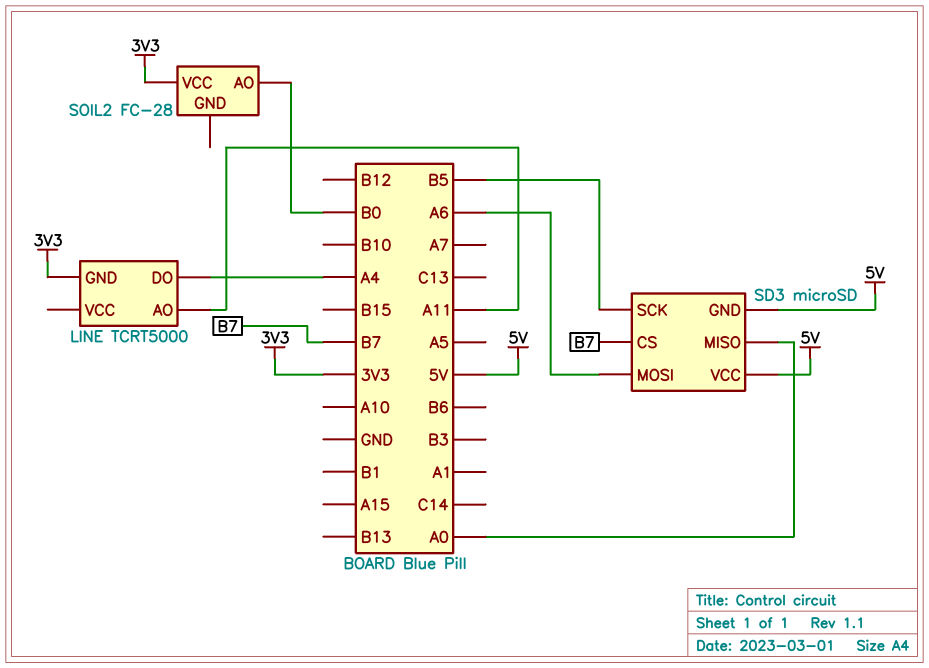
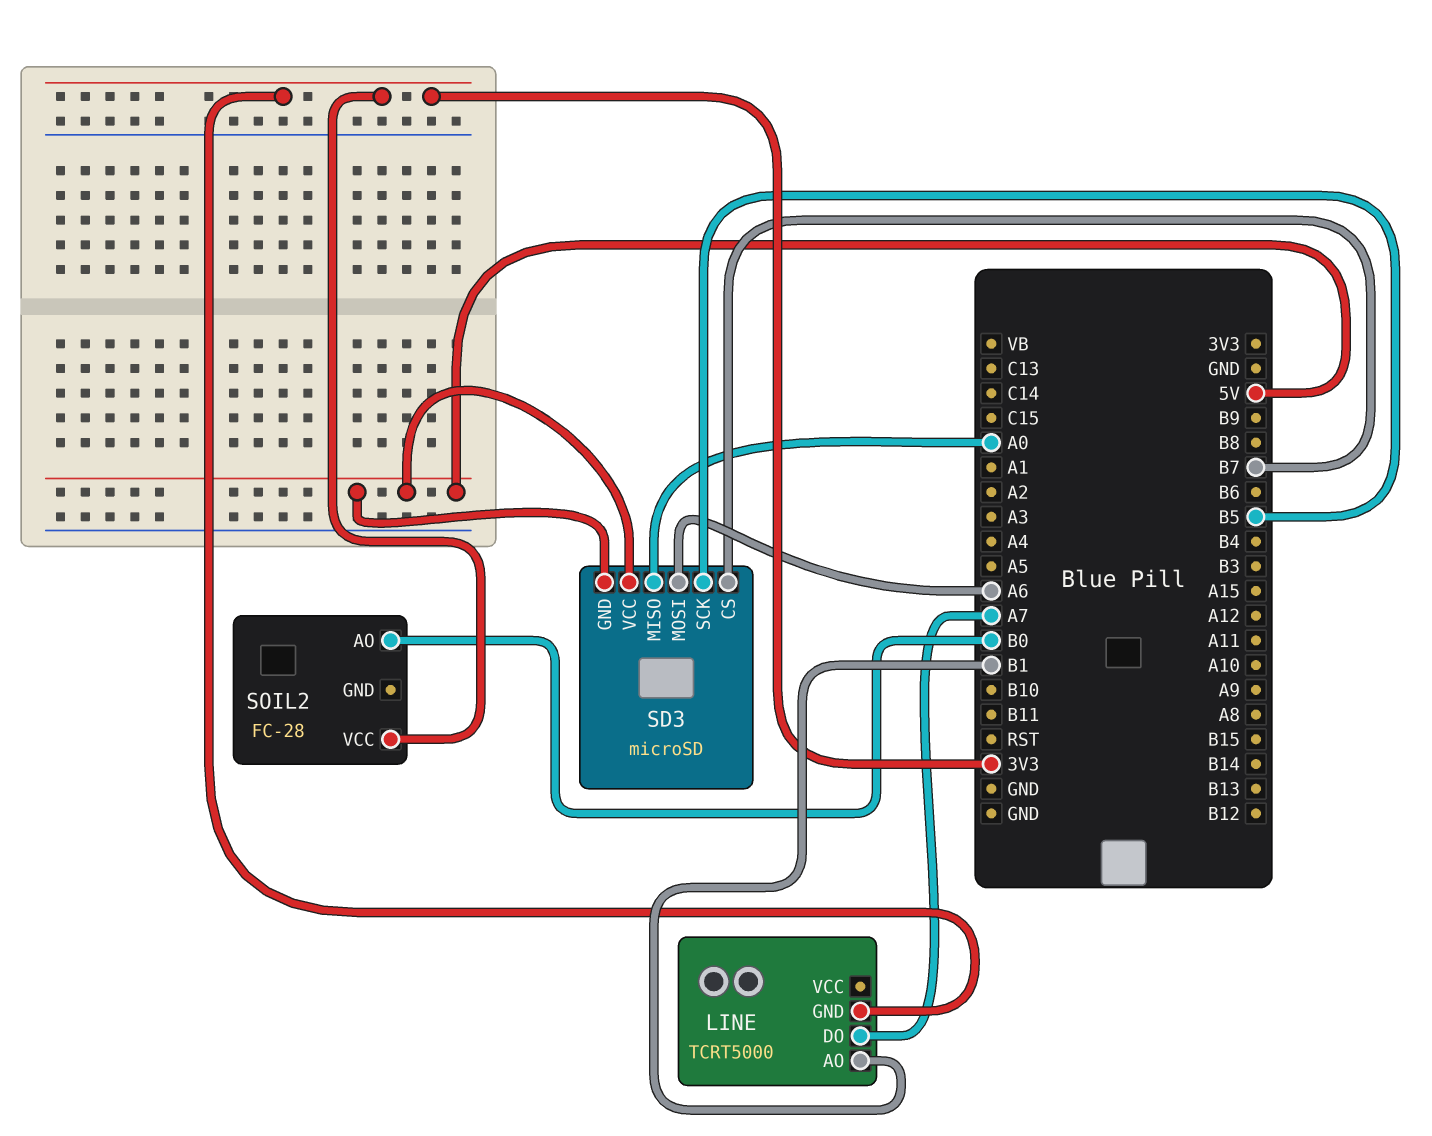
LINE pin AO: A11 -> B1
LINE pin DO: A4 -> A7

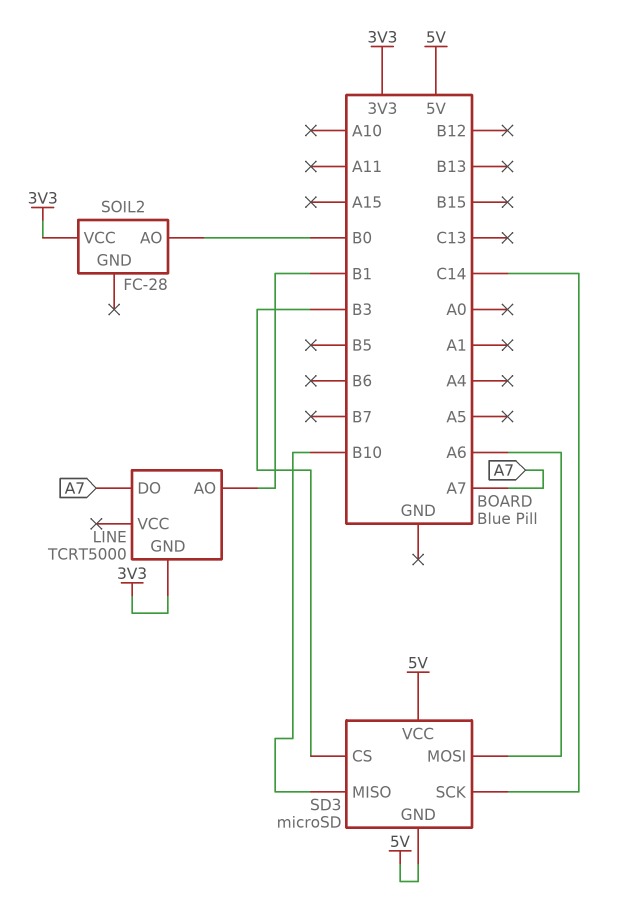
SD3 pin CS: B7 -> B3
SD3 pin MISO: A0 -> B10
SD3 pin SCK: B5 -> C14

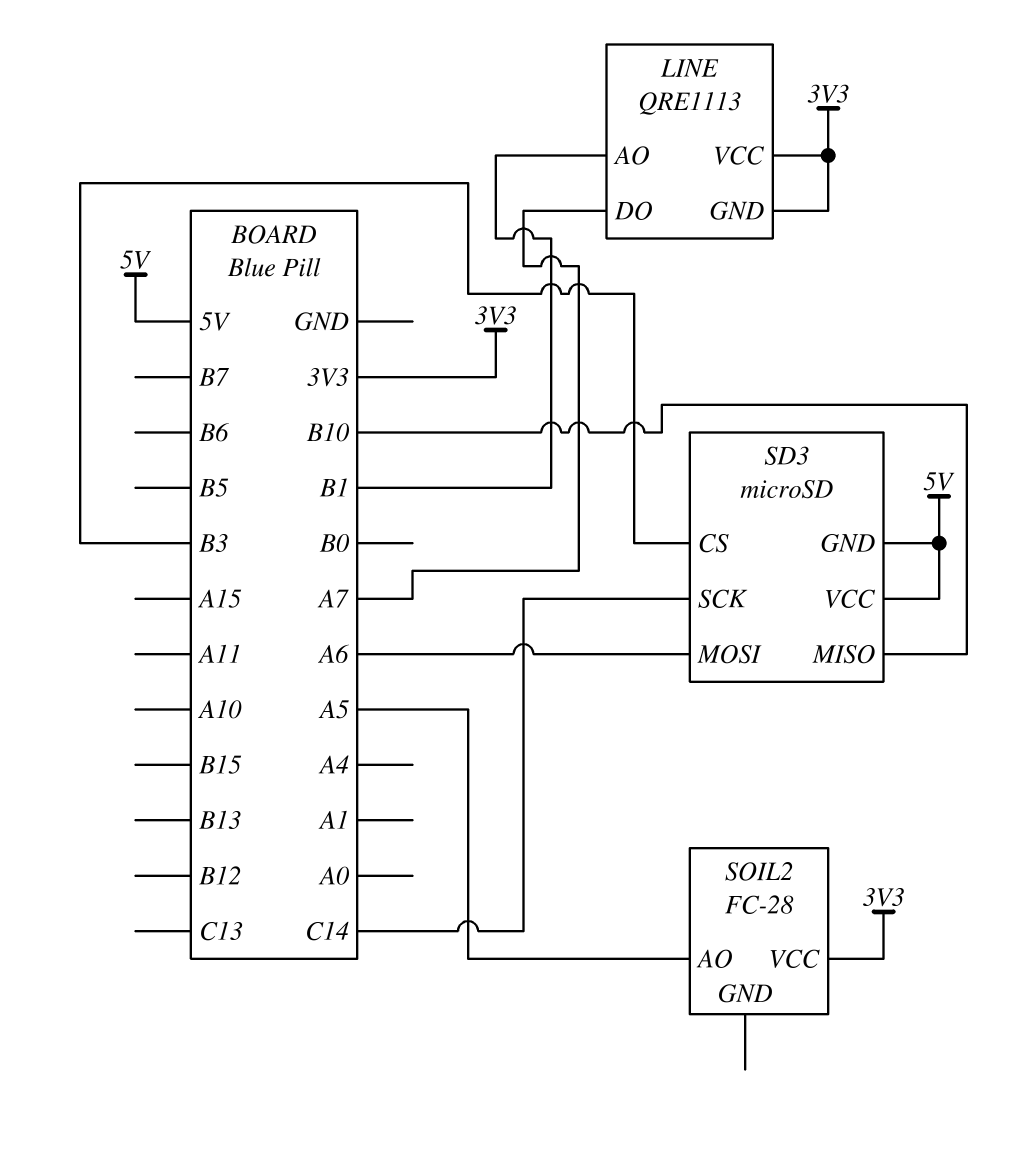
LINE: TCRT5000 -> QRE1113
LINE pin VCC: none -> 3V3
SOIL2 pin AO: B0 -> A5

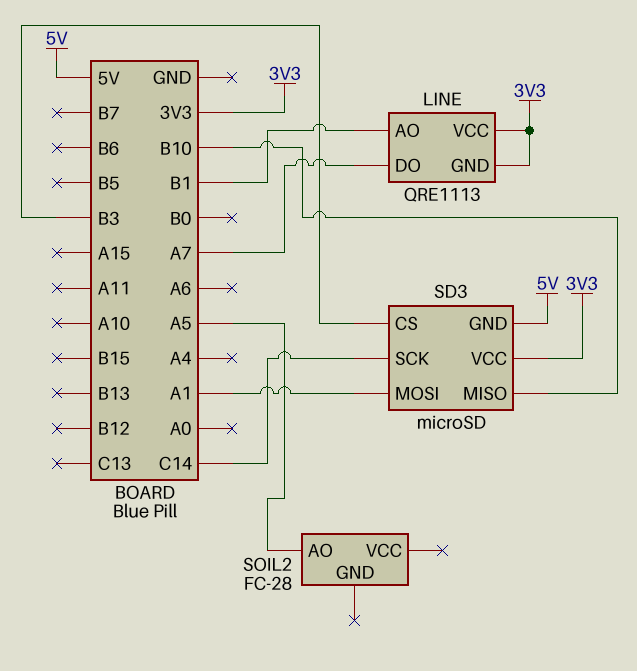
SD3 pin MOSI: A6 -> A1
SD3 pin VCC: 5V -> 3V3
SOIL2 pin VCC: 3V3 -> none

